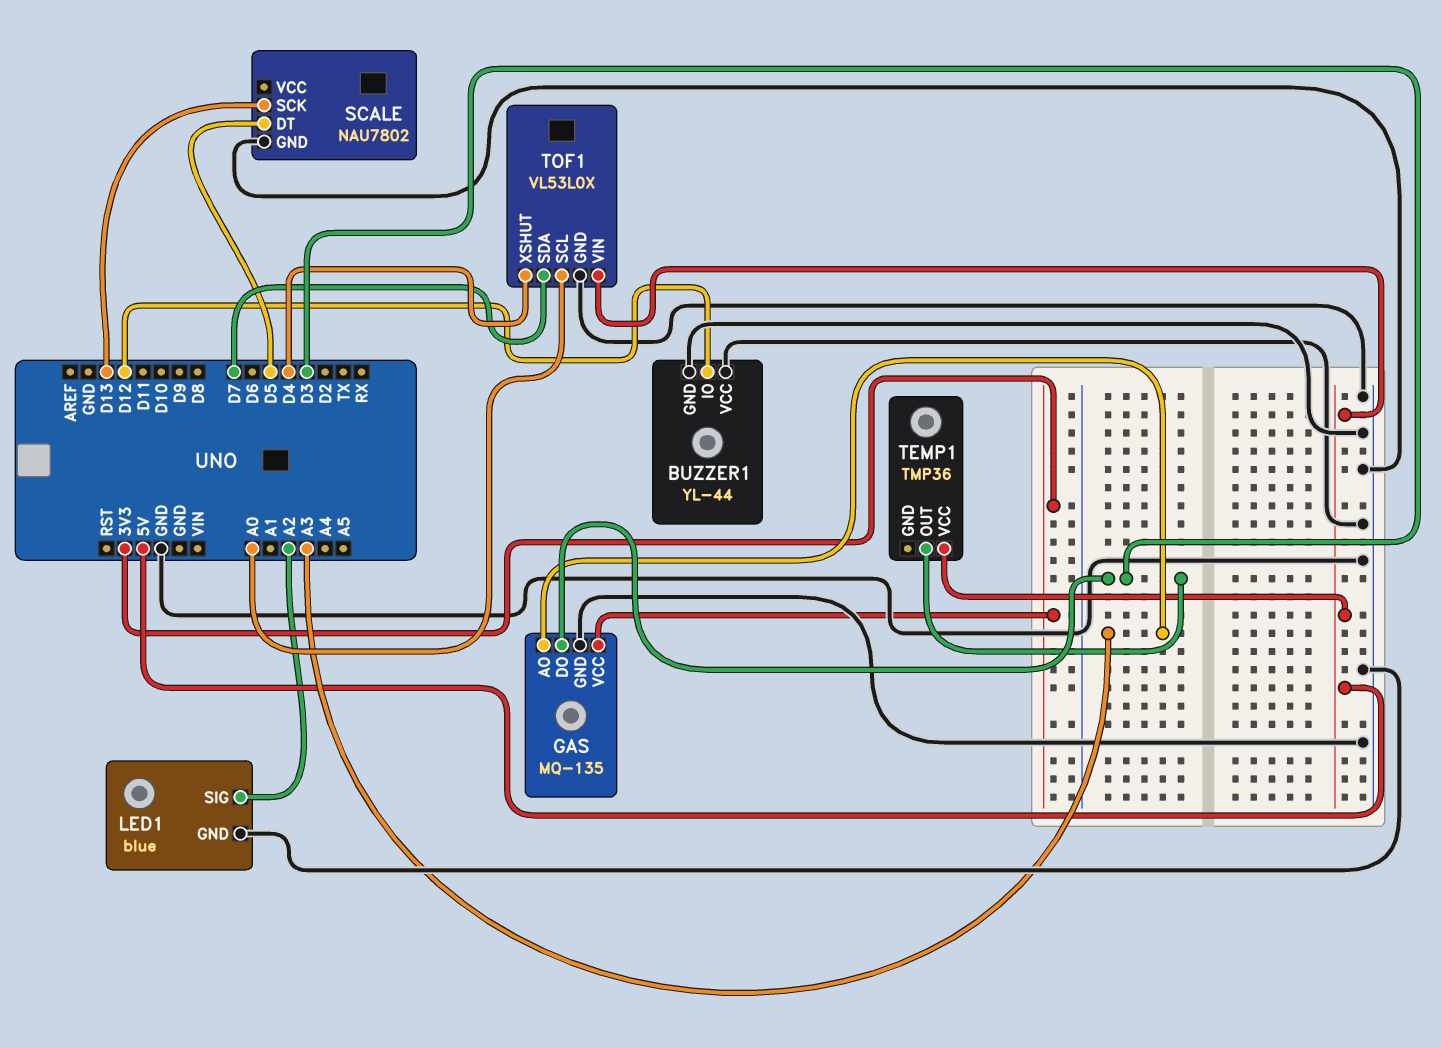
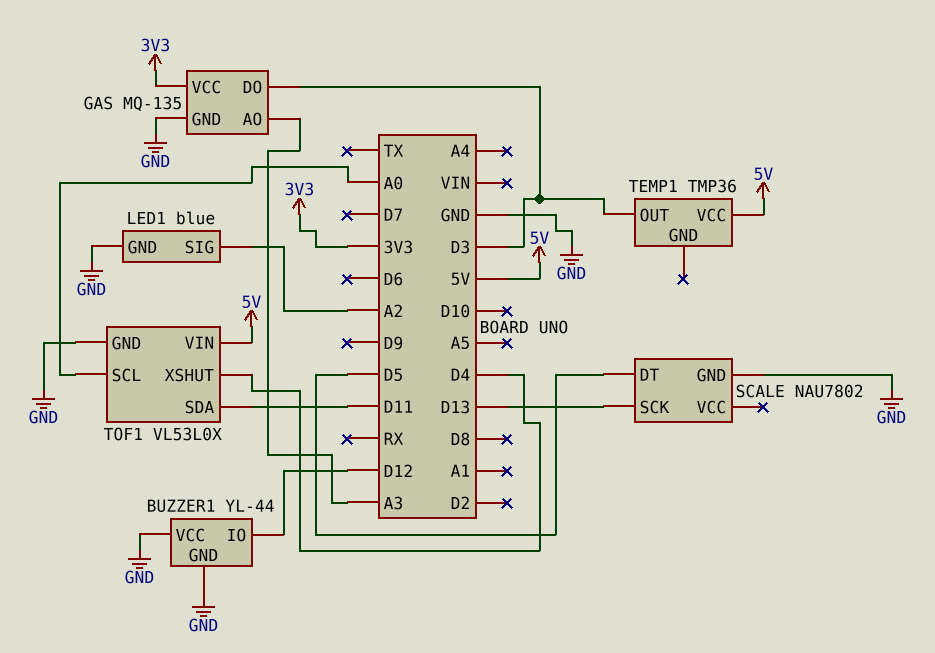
TOF1 pin SDA: D7 -> D11

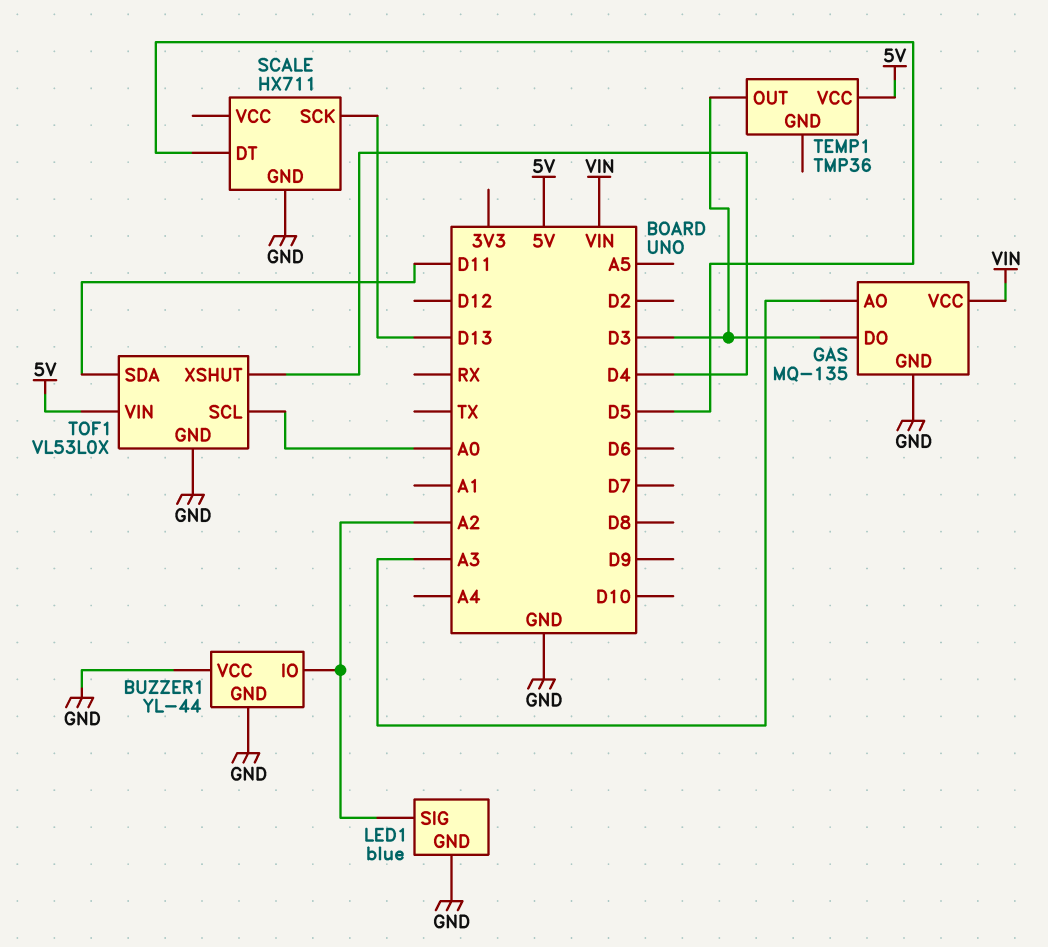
BUZZER1 pin IO: D12 -> A2
GAS pin VCC: 3V3 -> VIN
SCALE: NAU7802 -> HX711

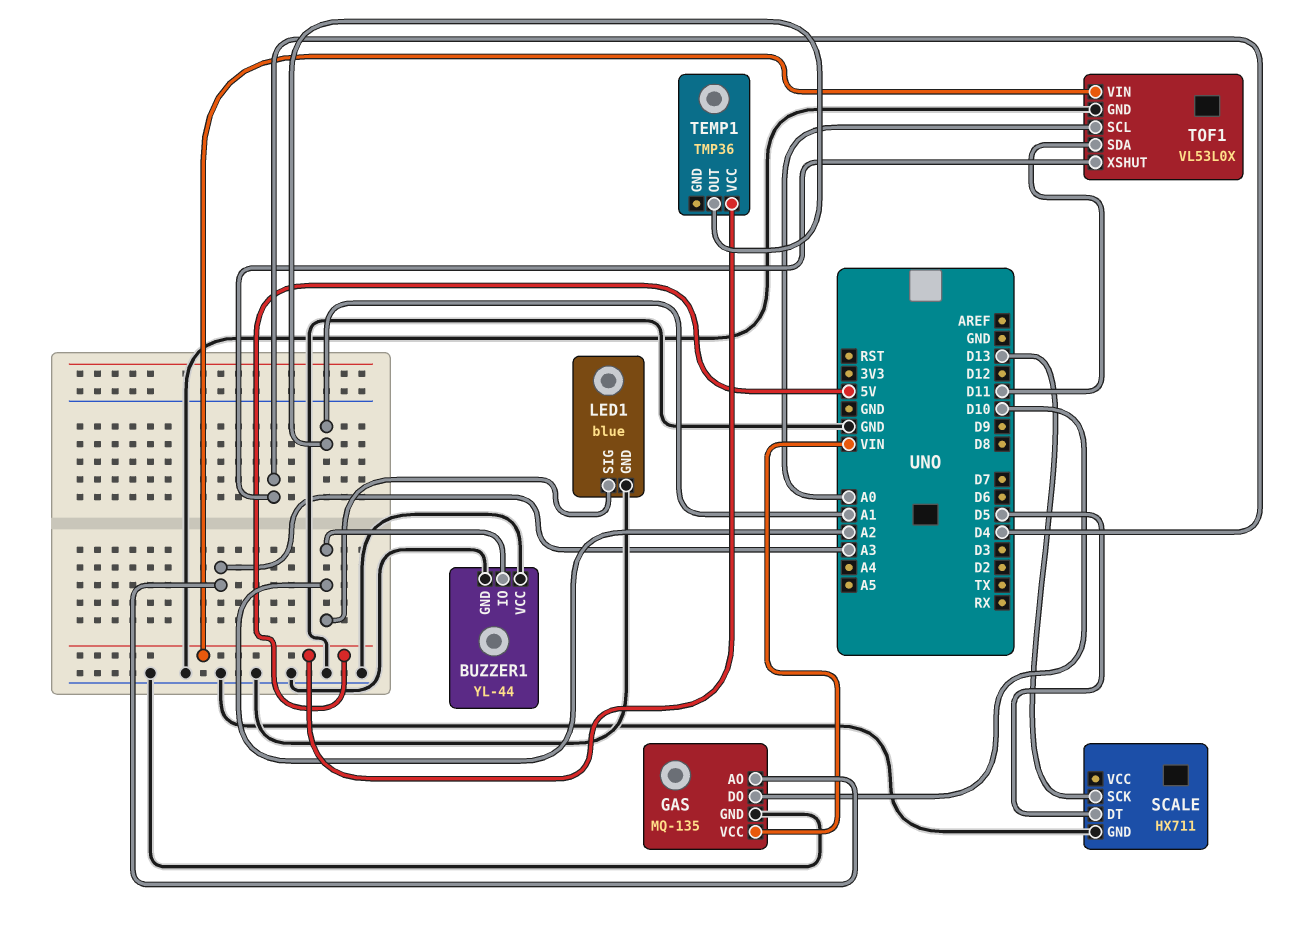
GAS pin DO: D3 -> D10
TEMP1 pin OUT: D3 -> A1

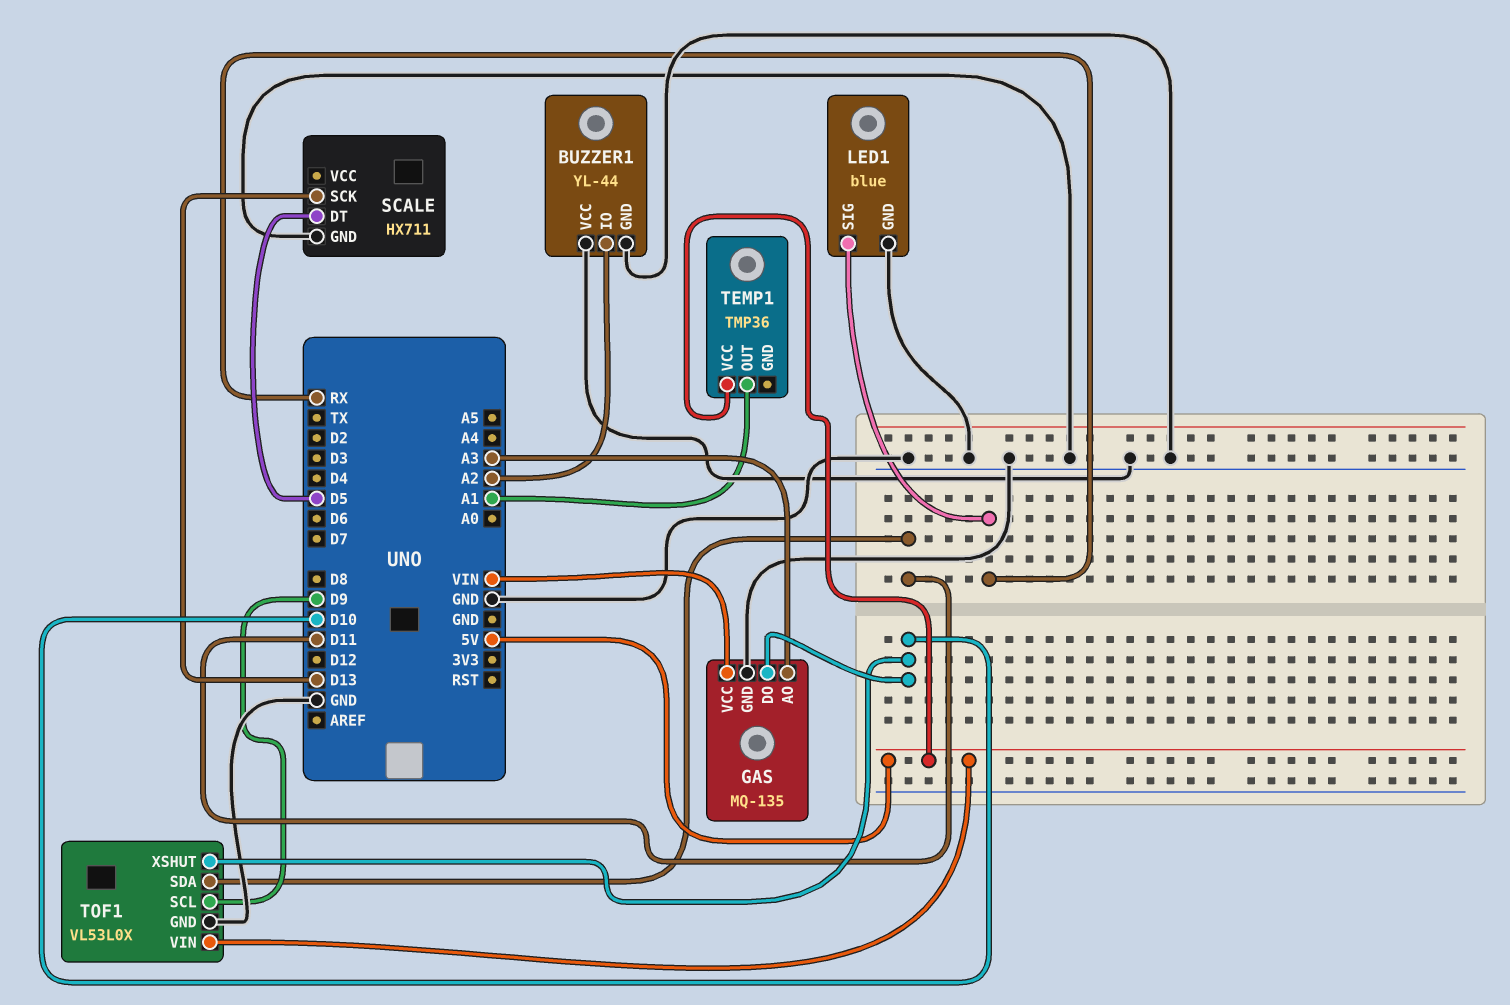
LED1 pin SIG: A2 -> RX
TOF1 pin SCL: A0 -> D9
TOF1 pin XSHUT: D4 -> D10

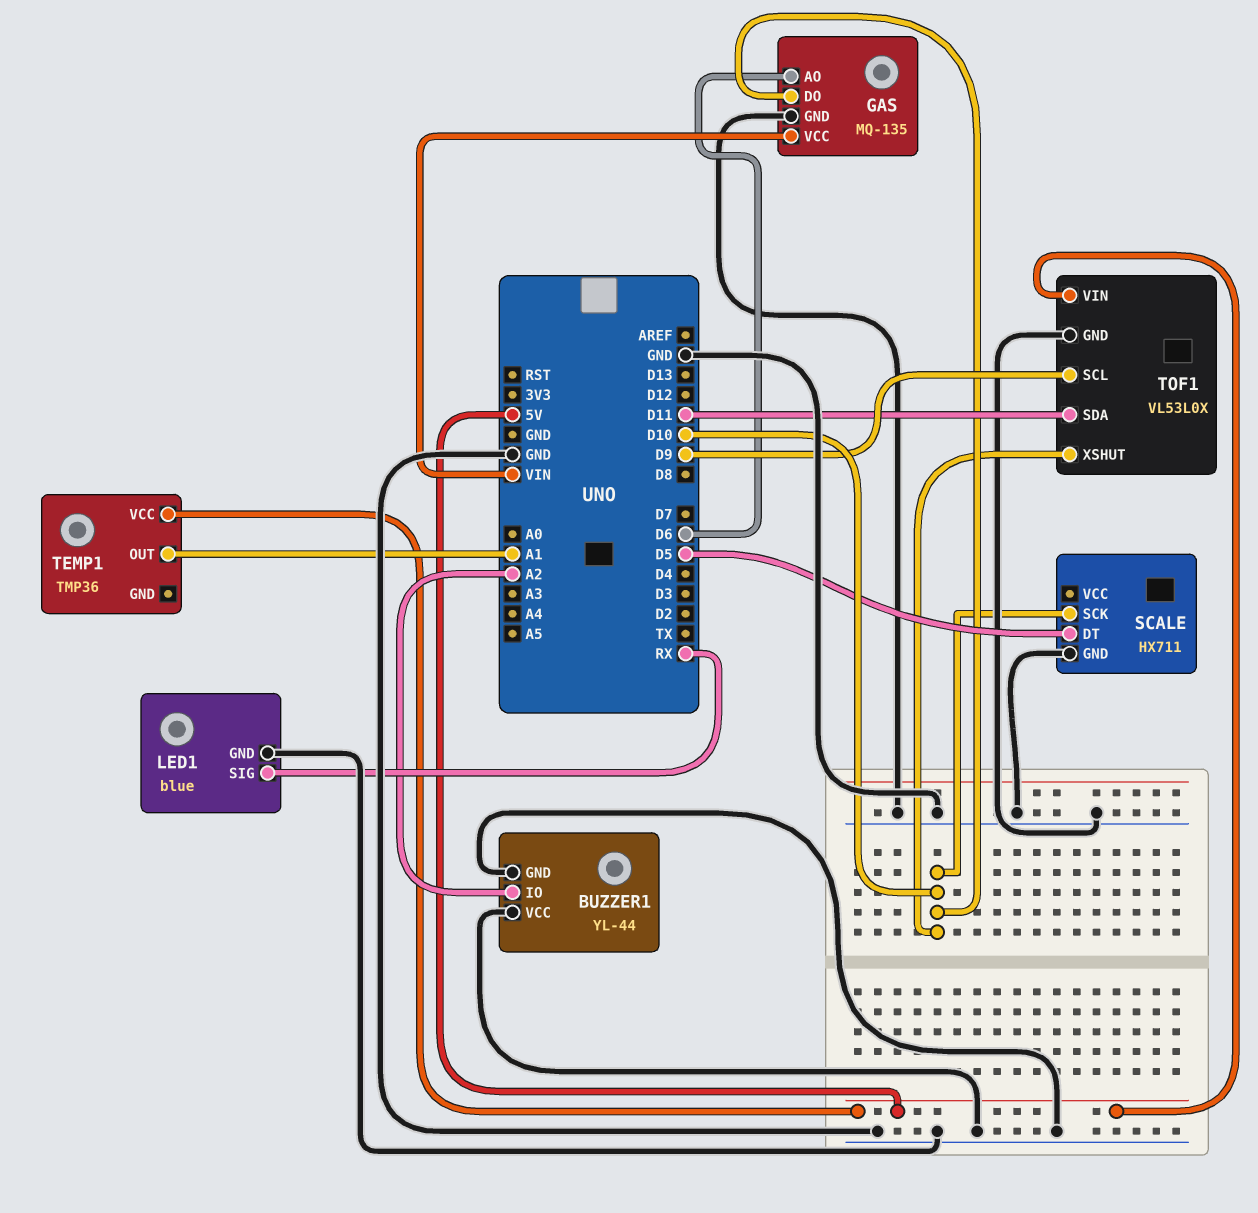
GAS pin AO: A3 -> D6
SCALE pin SCK: D13 -> D10

